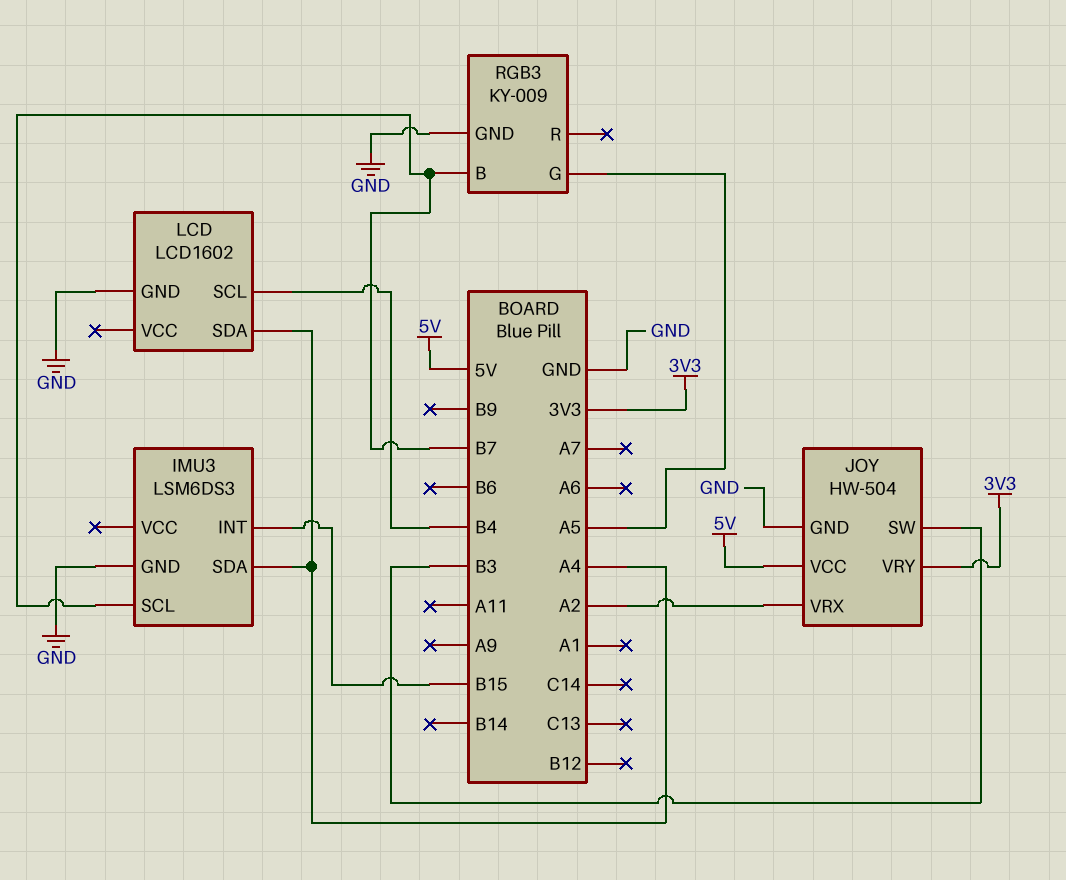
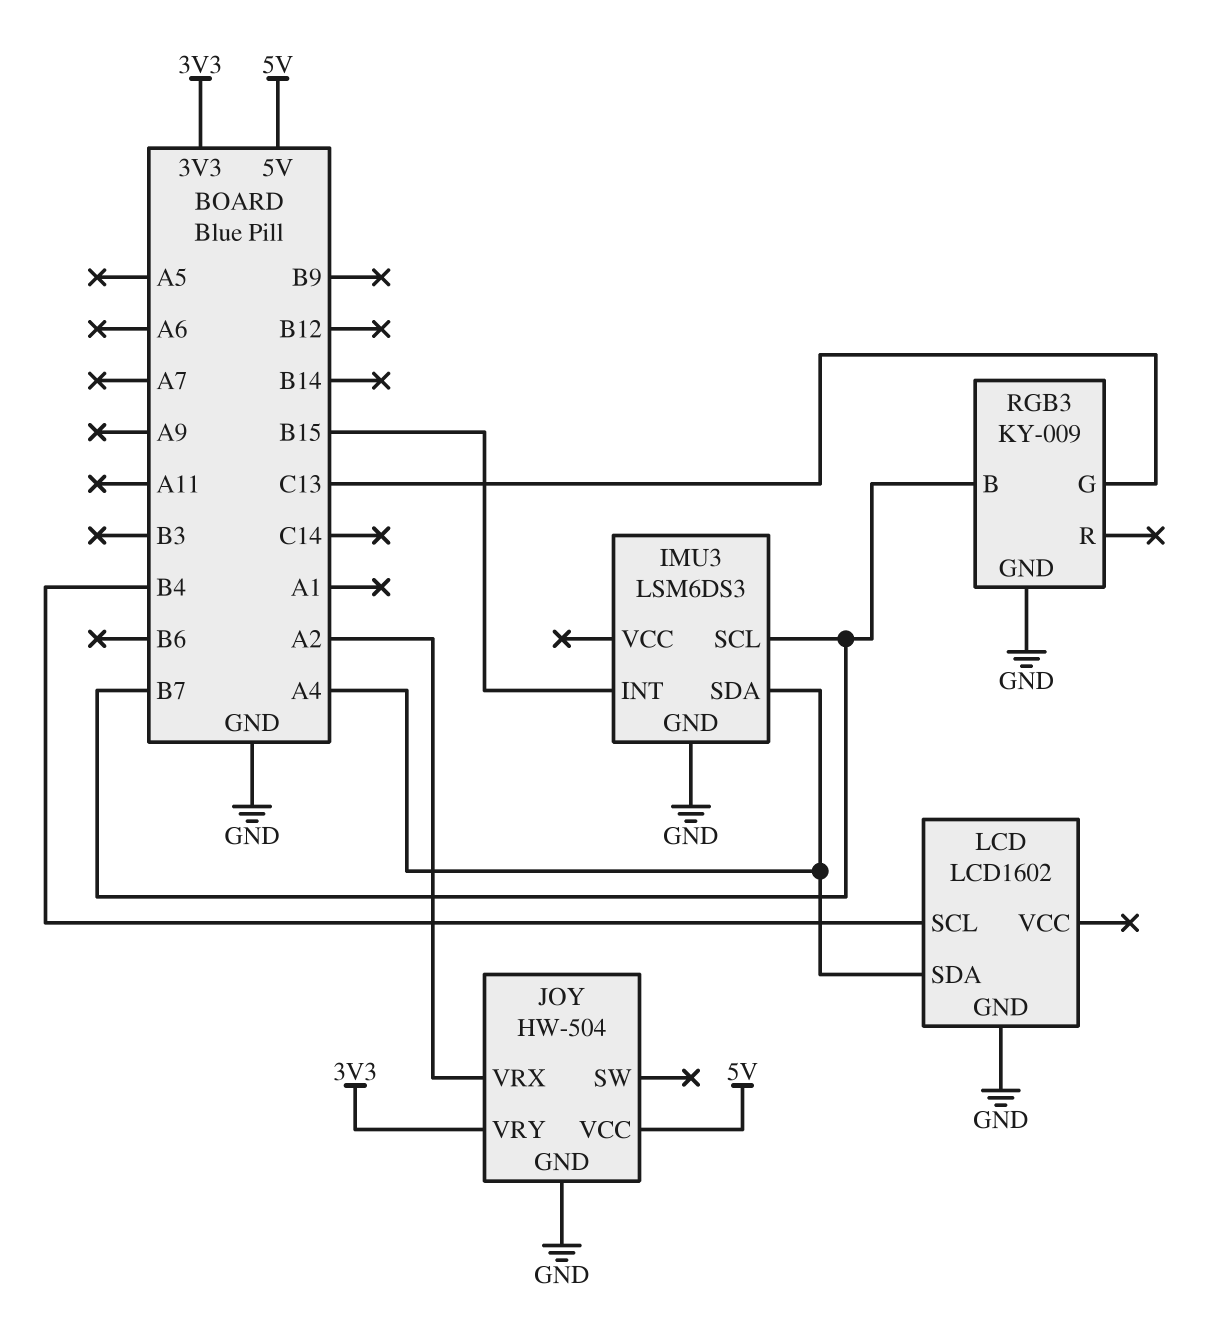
JOY pin SW: B3 -> none
RGB3 pin G: A5 -> C13

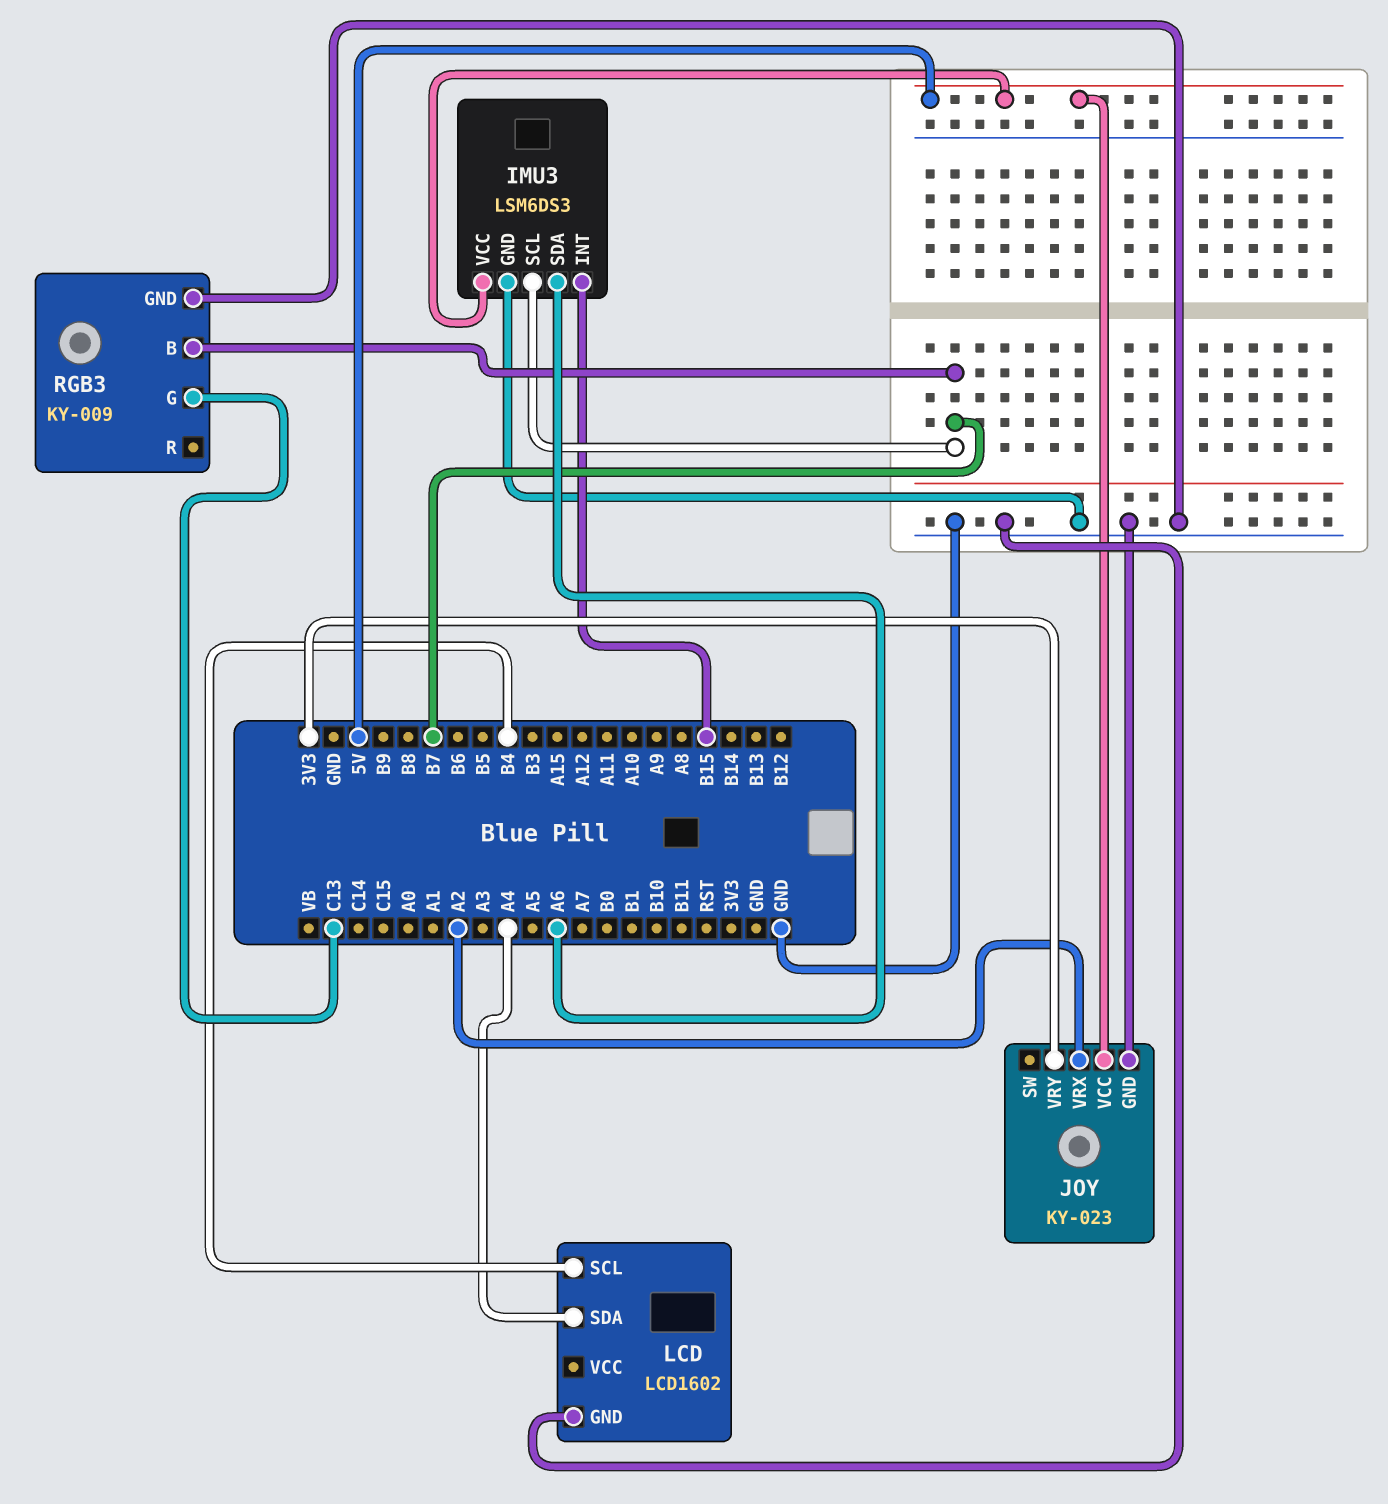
IMU3 pin SDA: A4 -> A6
IMU3 pin VCC: none -> 5V
JOY: HW-504 -> KY-023

